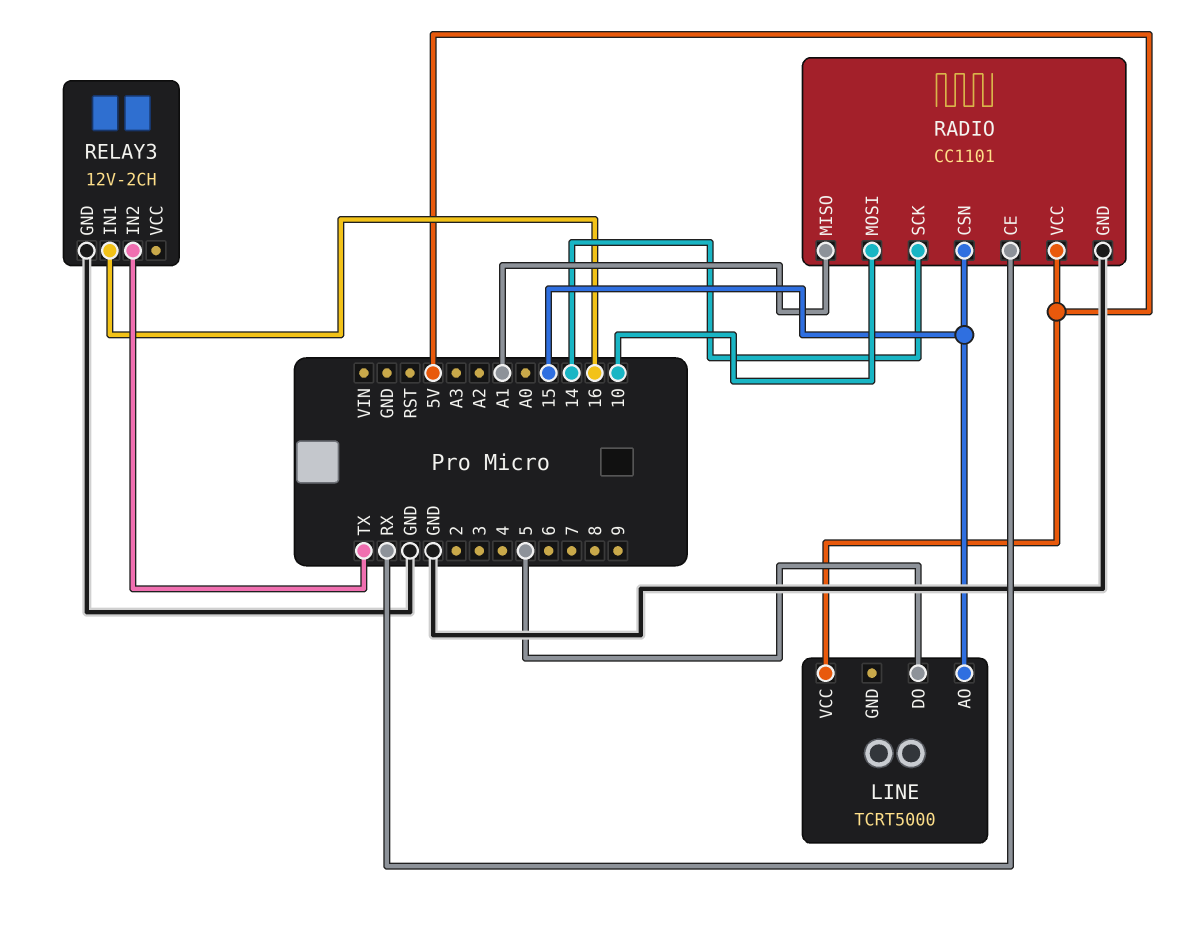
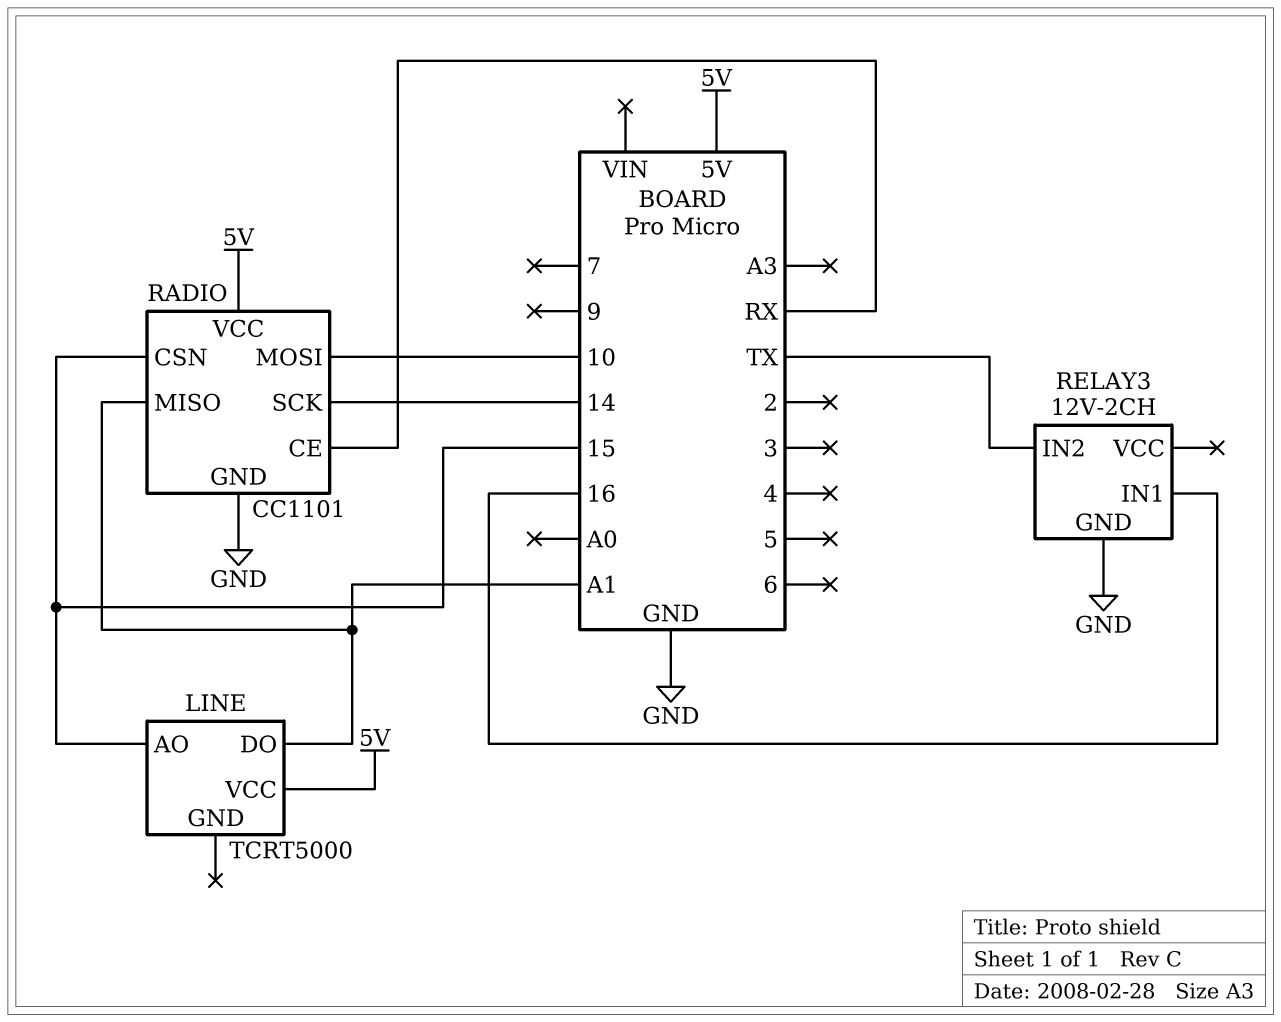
LINE pin DO: 5 -> A1

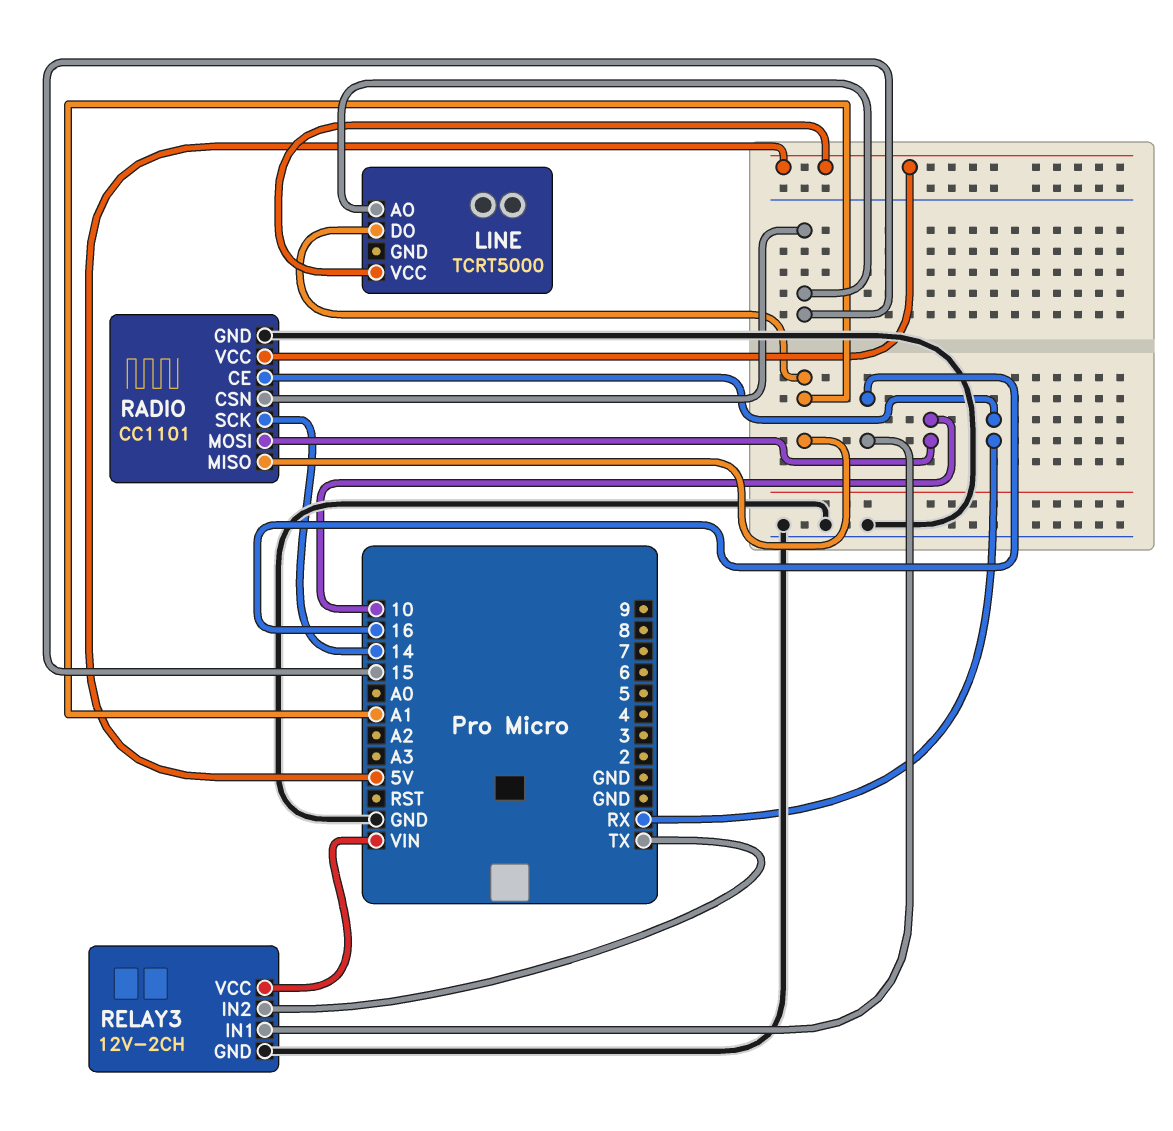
RELAY3 pin VCC: none -> VIN

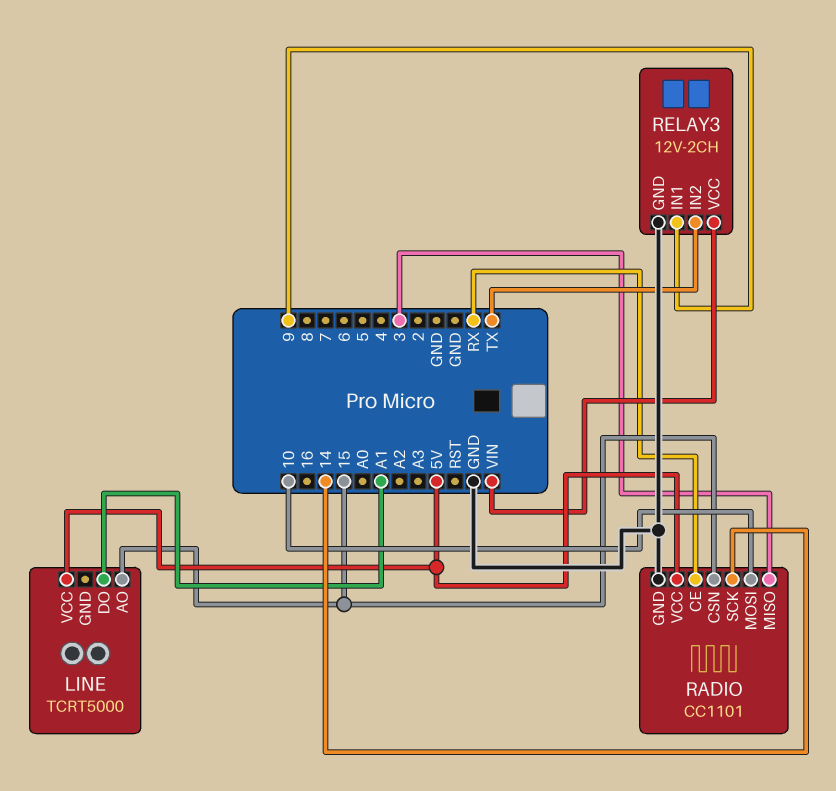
RADIO pin MISO: A1 -> 3
RELAY3 pin IN1: 16 -> 9

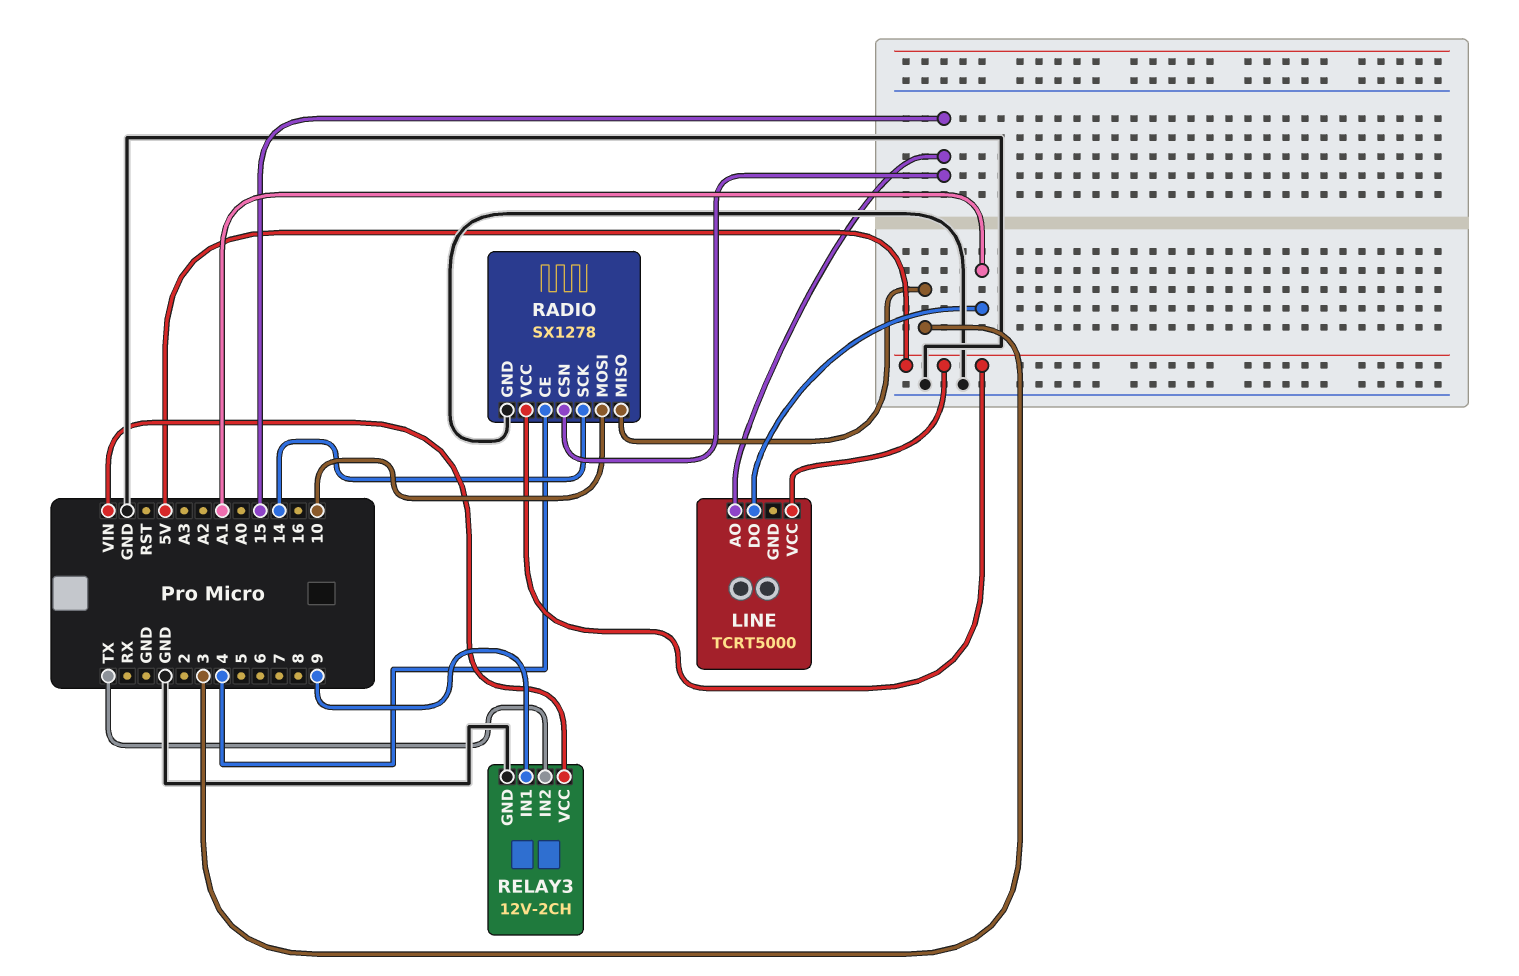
RADIO: CC1101 -> SX1278
RADIO pin CE: RX -> 4

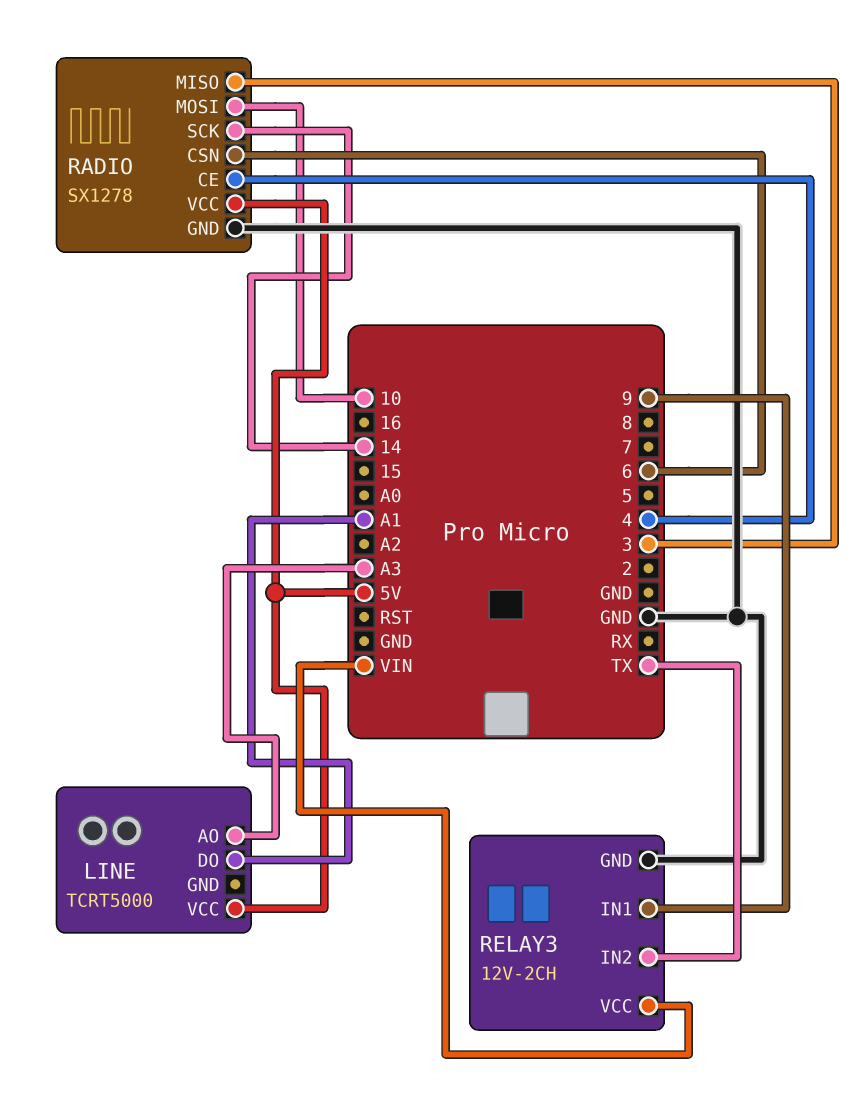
LINE pin AO: 15 -> A3
RADIO pin CSN: 15 -> 6

